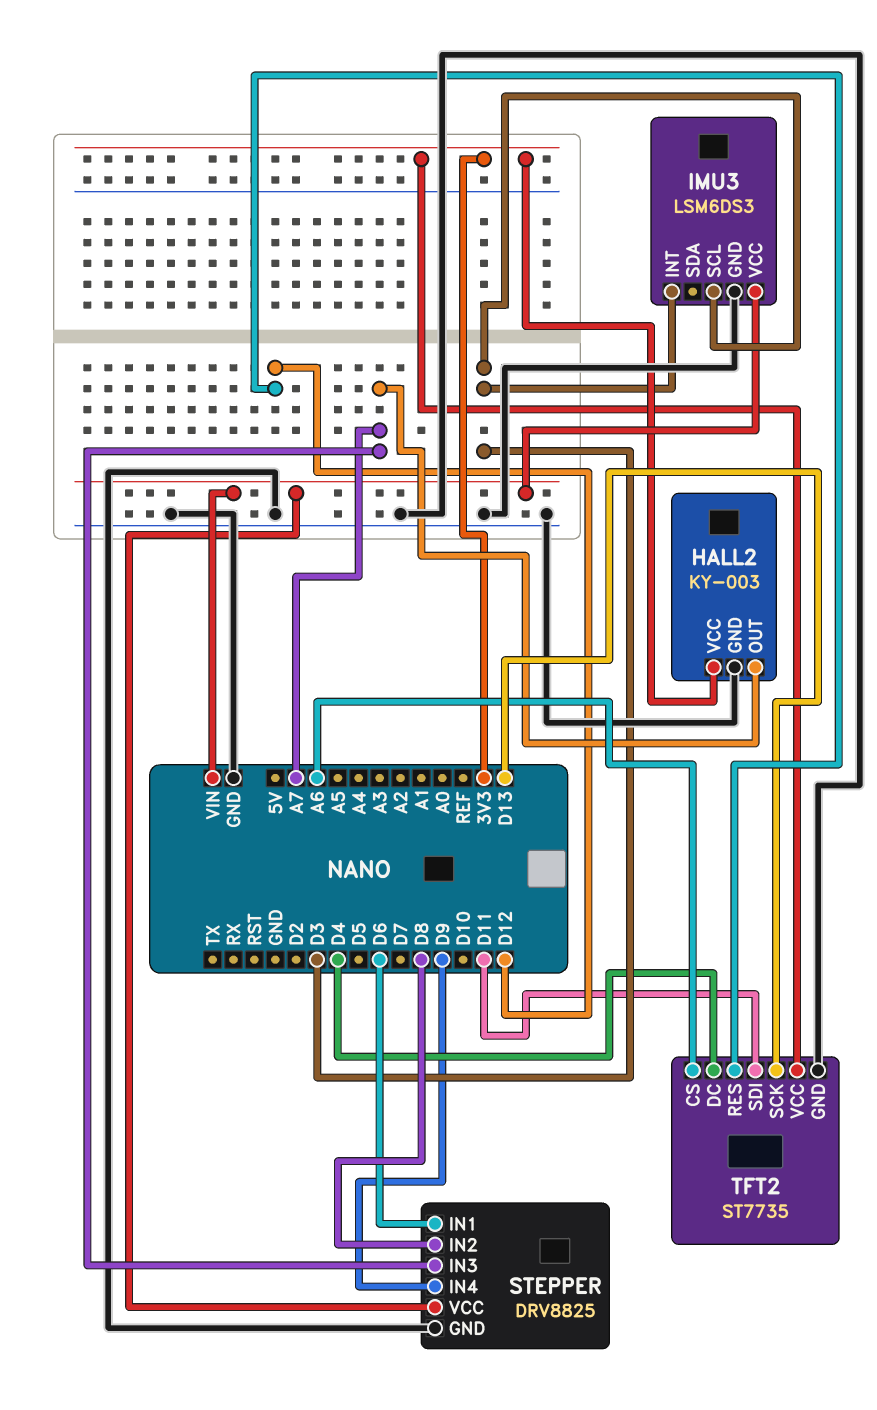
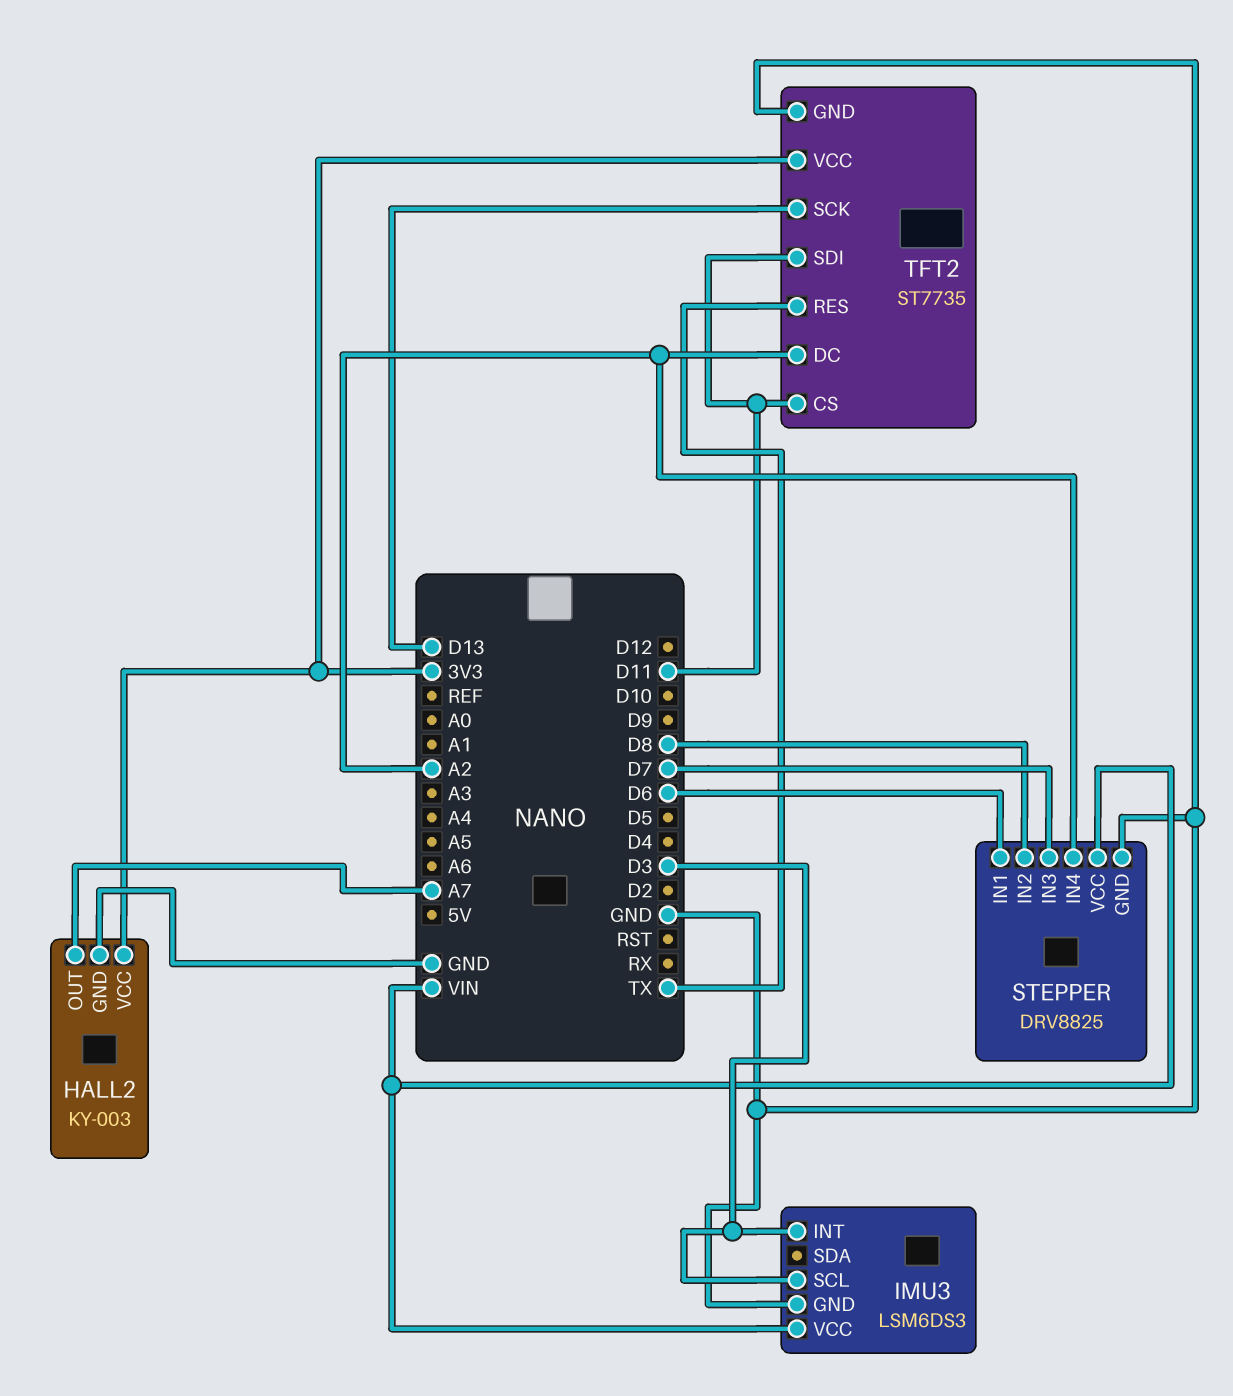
STEPPER pin IN3: A7 -> D7
STEPPER pin IN4: D9 -> A2
TFT2 pin CS: A6 -> D11
TFT2 pin DC: D4 -> A2
TFT2 pin RES: D12 -> TX

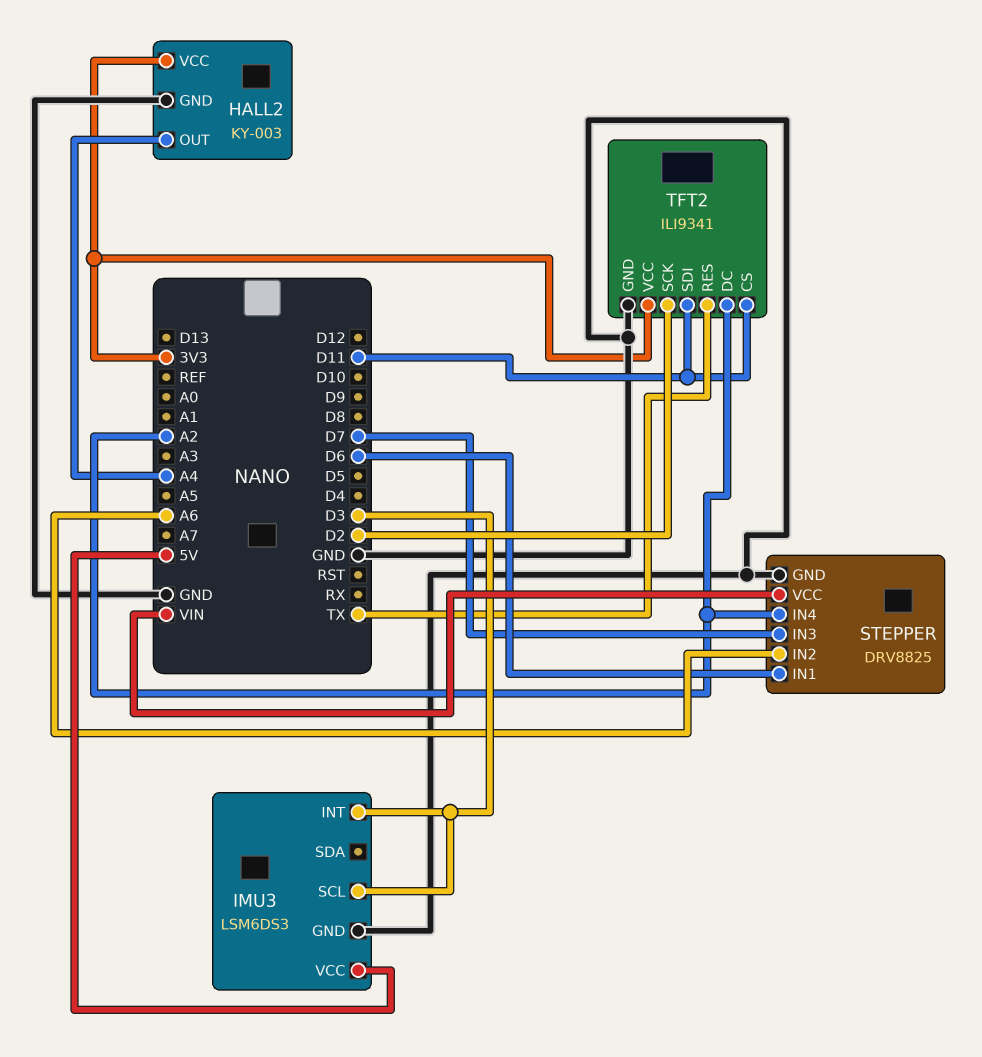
HALL2 pin OUT: A7 -> A4
IMU3 pin VCC: VIN -> 5V
STEPPER pin IN2: D8 -> A6
TFT2: ST7735 -> ILI9341
TFT2 pin SCK: D13 -> D2

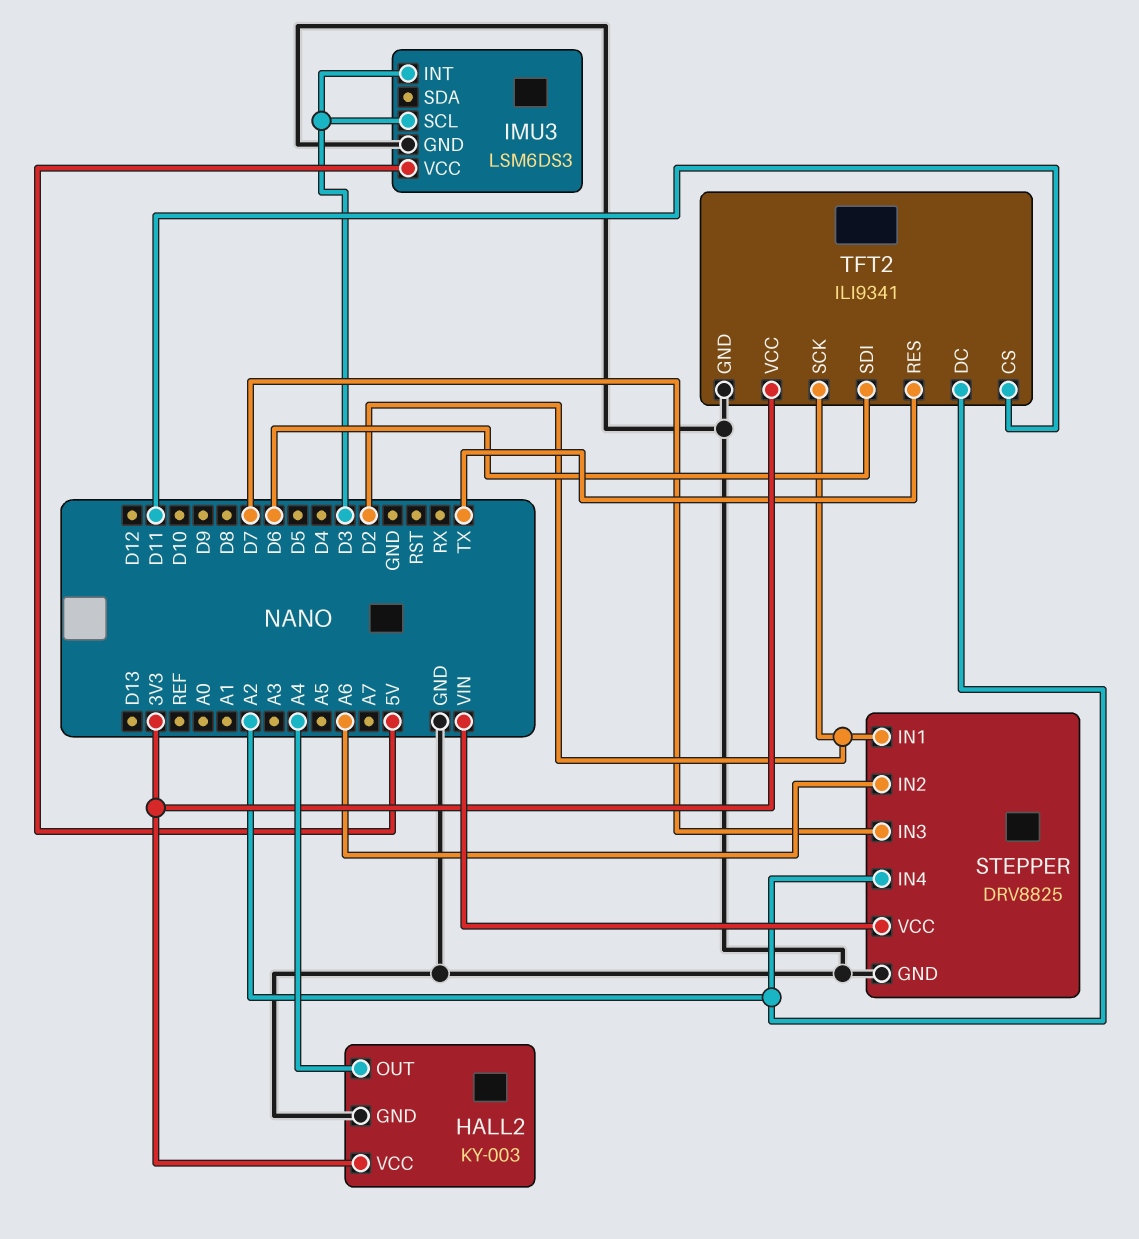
STEPPER pin IN1: D6 -> D2
TFT2 pin SDI: D11 -> D6

